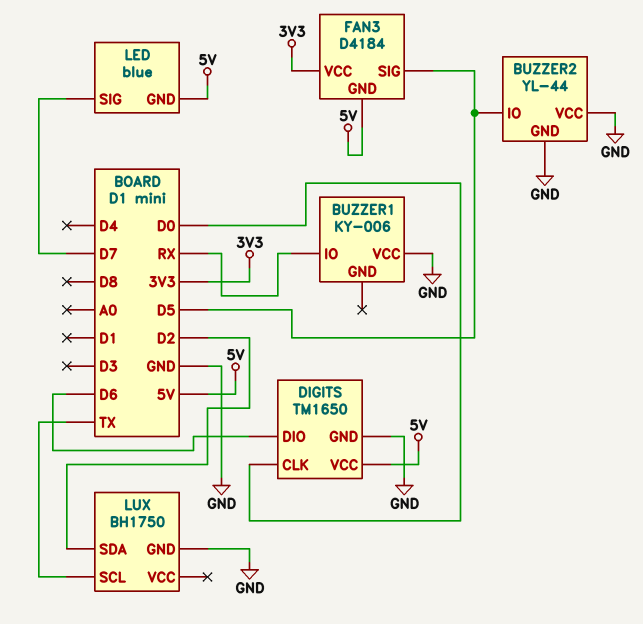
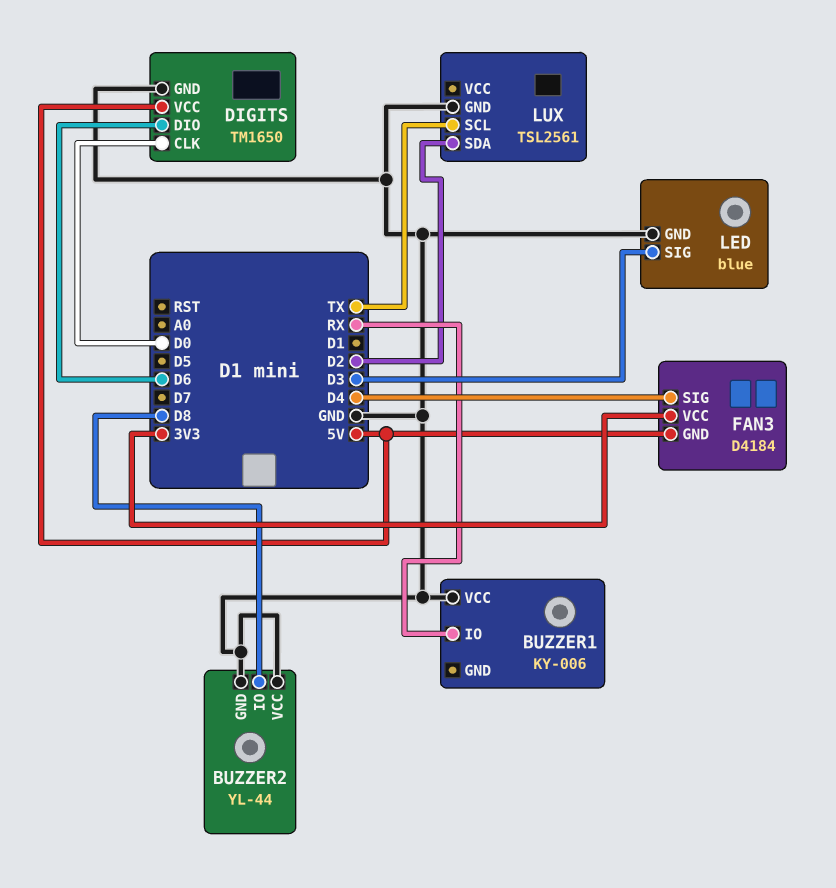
BUZZER2 pin IO: D5 -> D8
FAN3 pin SIG: D5 -> D4
LED pin GND: 5V -> GND
LED pin SIG: D7 -> D3
LUX: BH1750 -> TSL2561

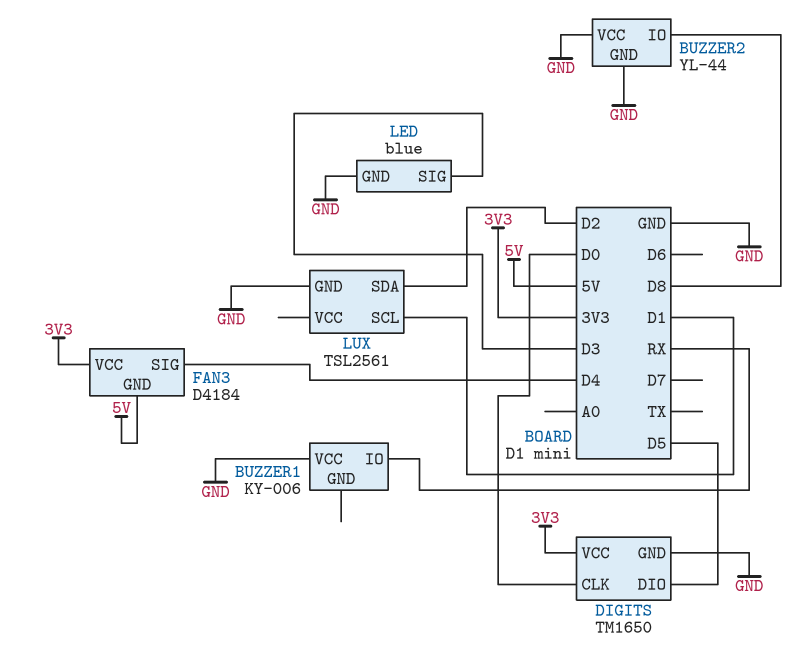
DIGITS pin DIO: D6 -> D5
DIGITS pin VCC: 5V -> 3V3
LUX pin SCL: TX -> D1

